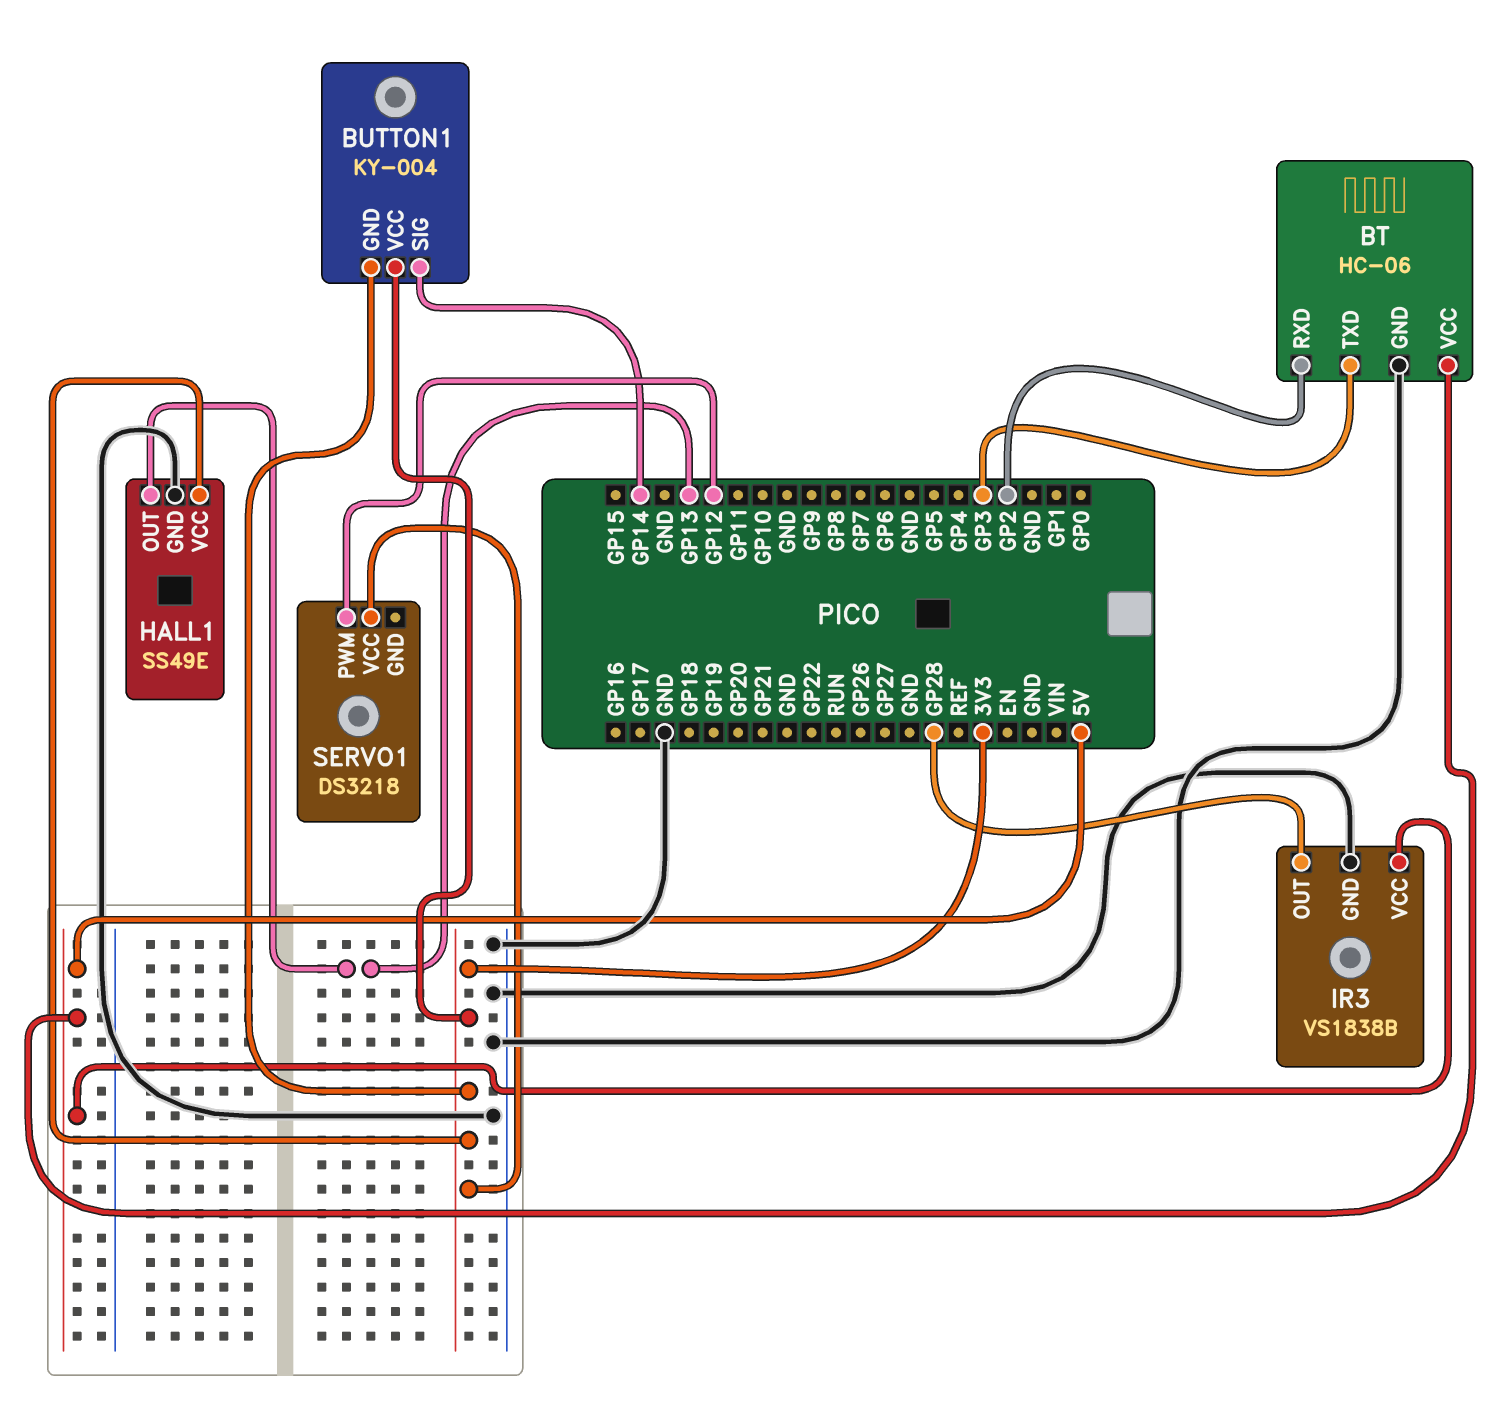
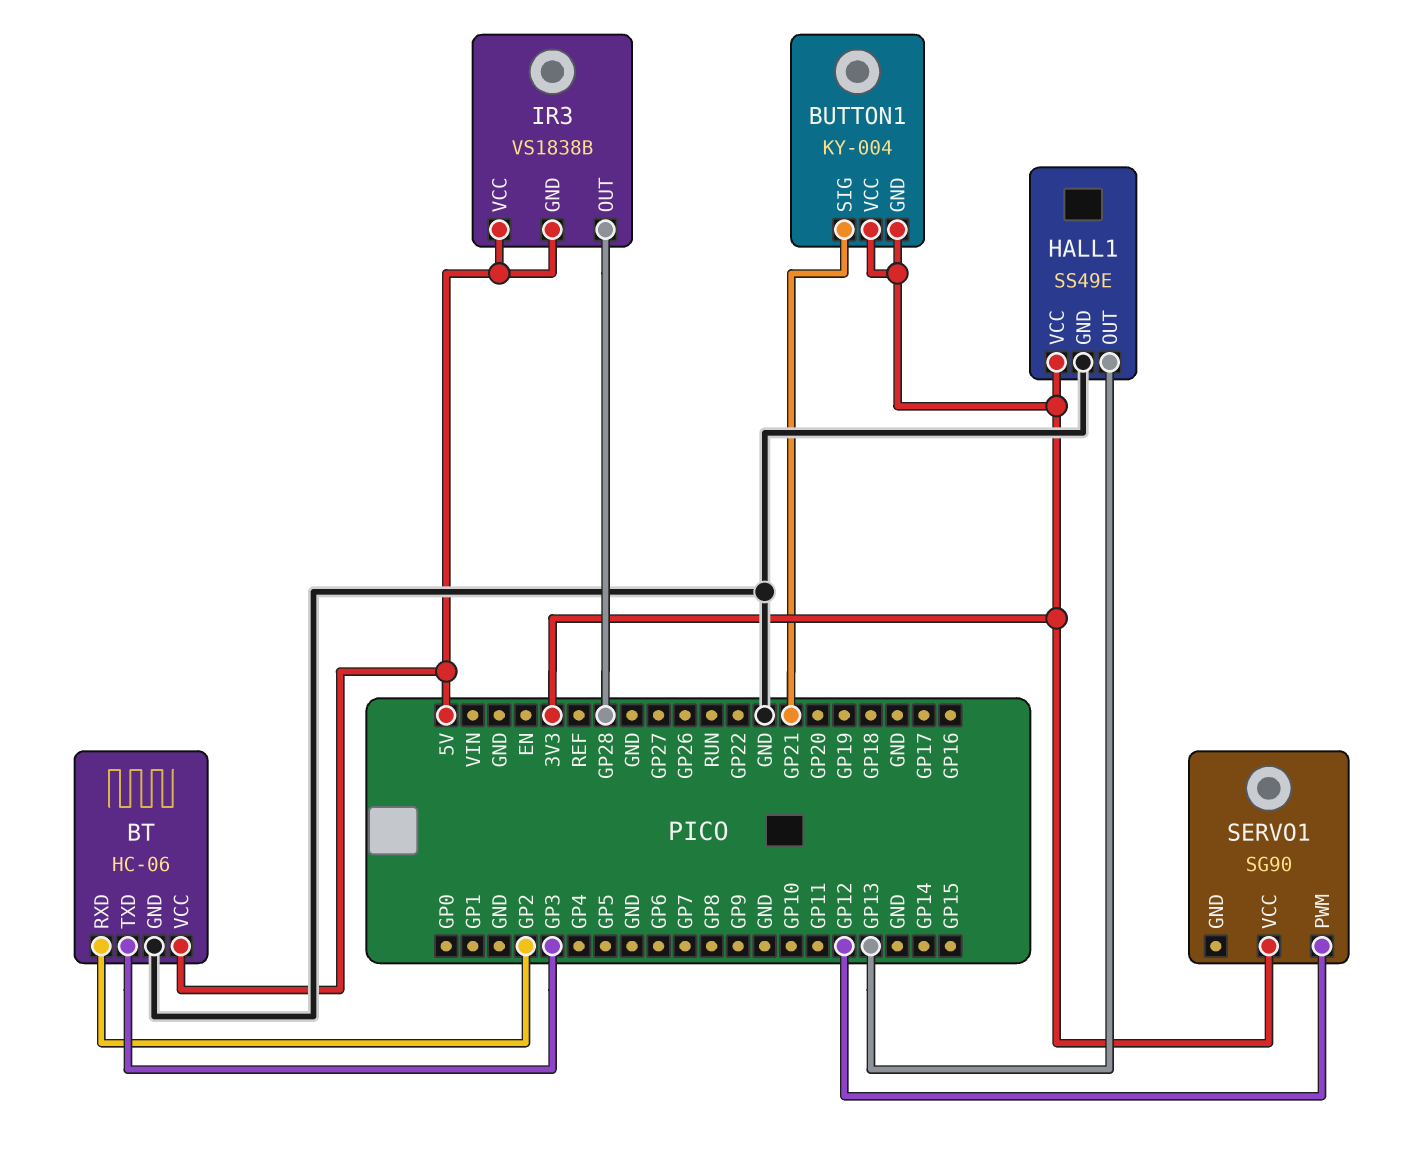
BUTTON1 pin SIG: GP14 -> GP21
IR3 pin GND: GND -> 5V
SERVO1: DS3218 -> SG90

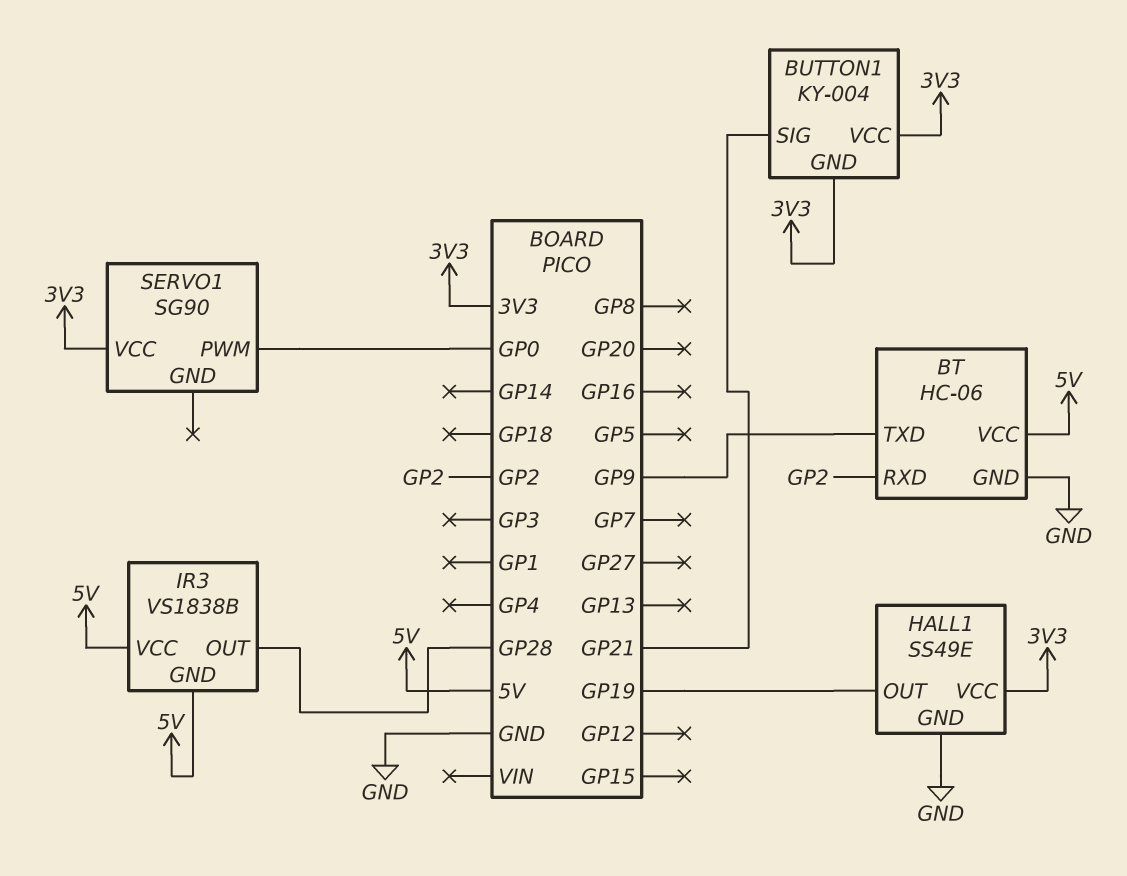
BT pin TXD: GP3 -> GP9
HALL1 pin OUT: GP13 -> GP19
SERVO1 pin PWM: GP12 -> GP0

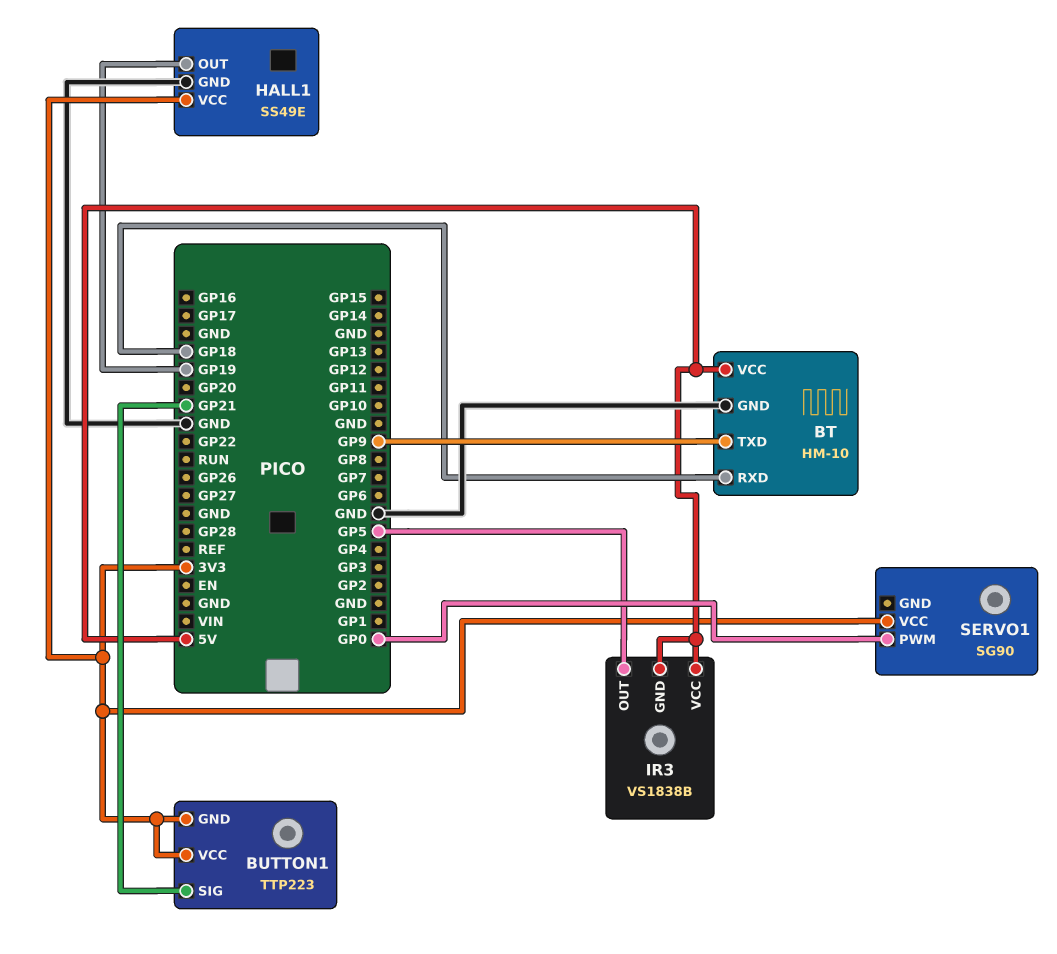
BT: HC-06 -> HM-10
BT pin RXD: GP2 -> GP18
BUTTON1: KY-004 -> TTP223
IR3 pin OUT: GP28 -> GP5

